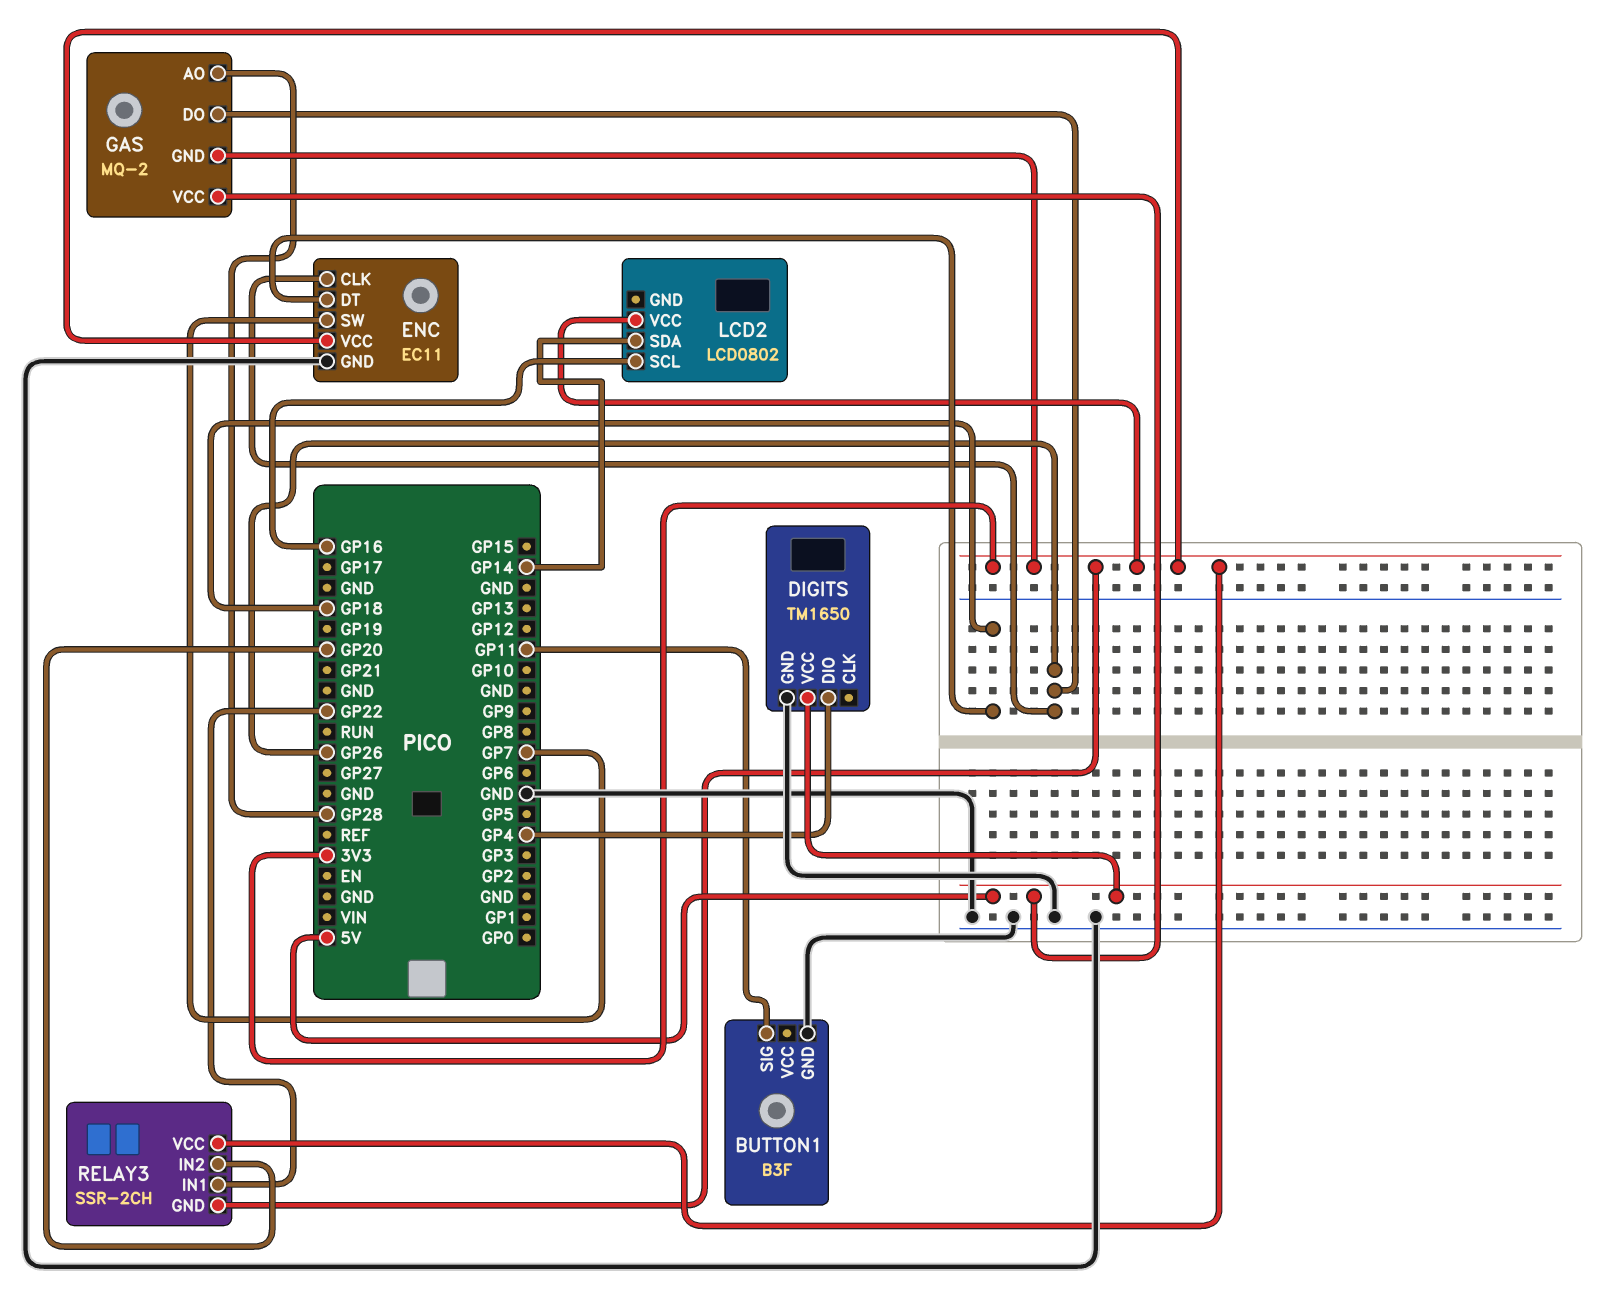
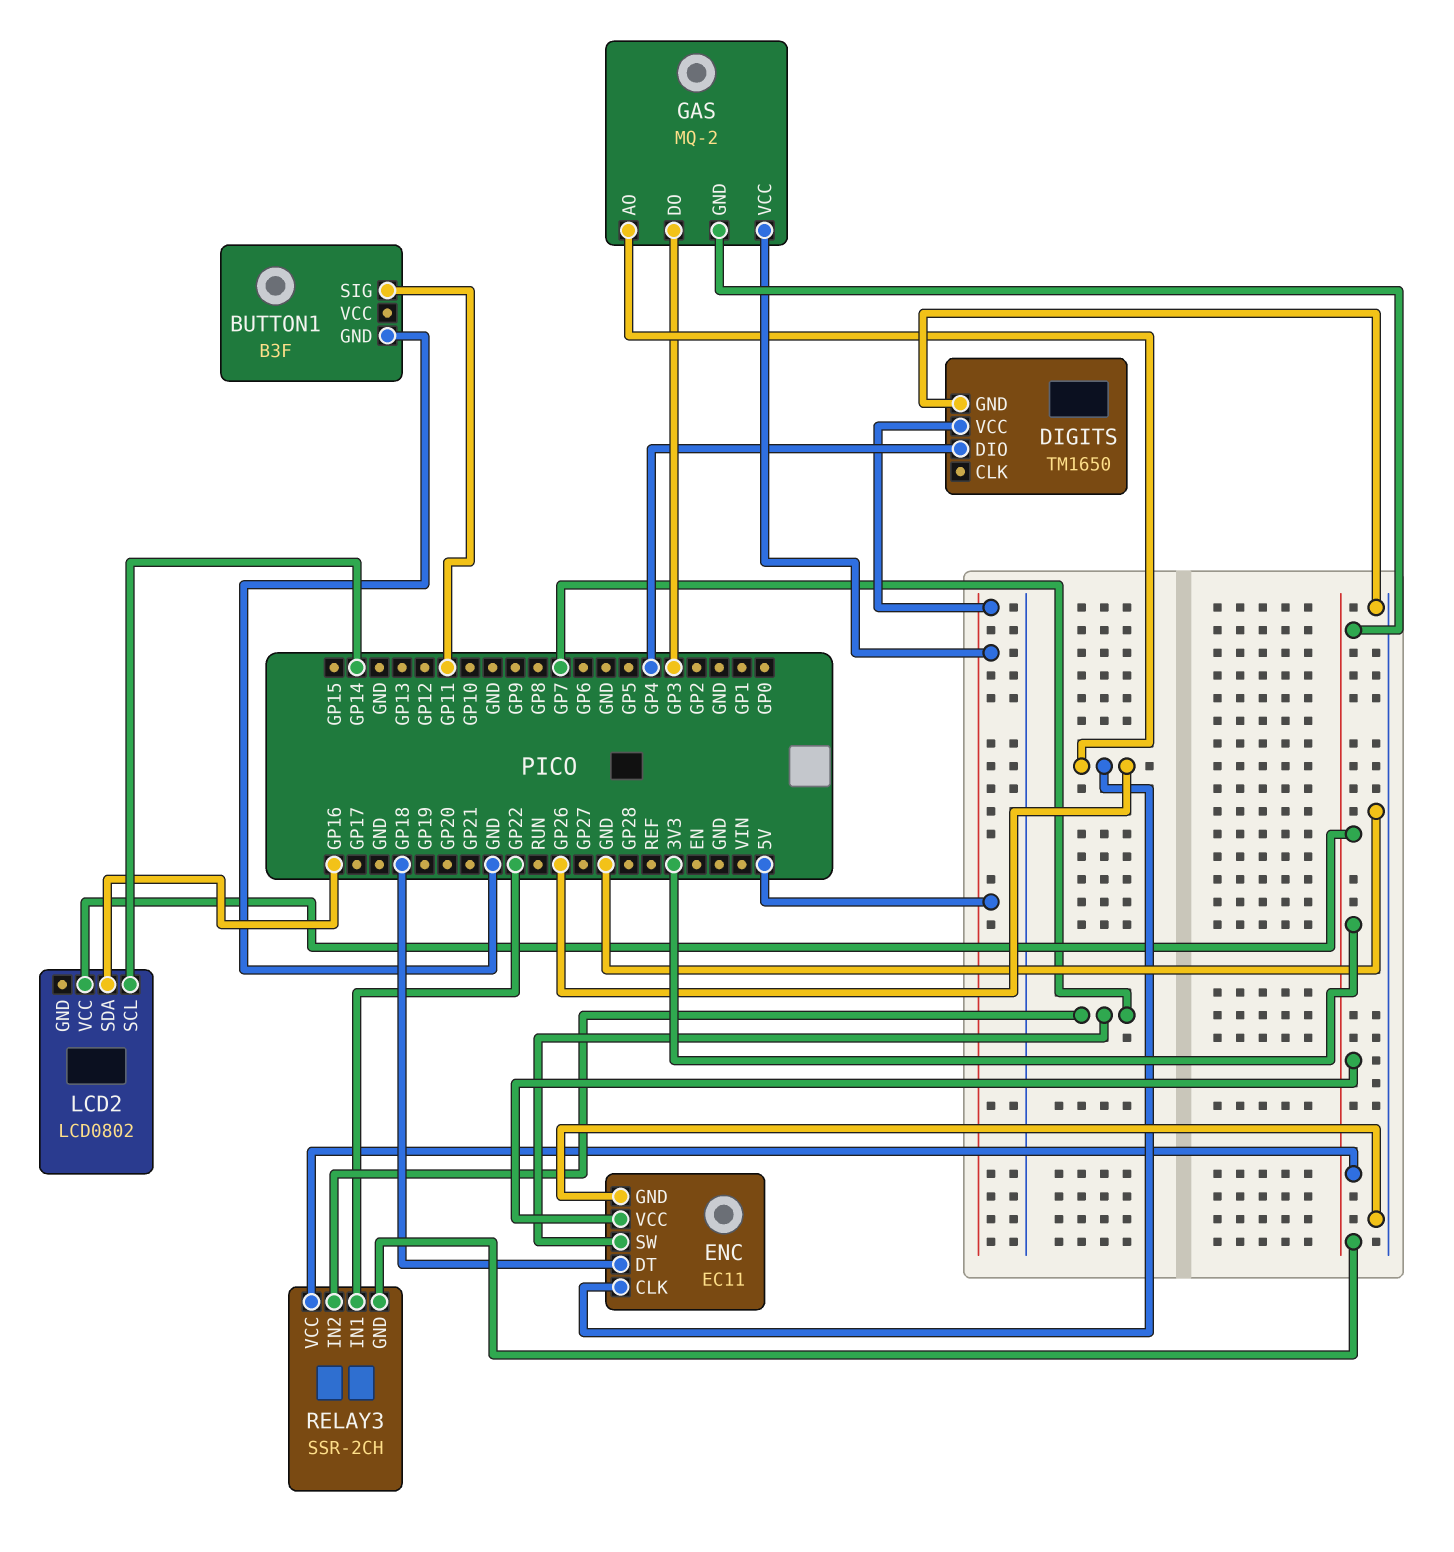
GAS pin AO: GP28 -> GP26
GAS pin DO: GP26 -> GP3
LCD2 pin SCL: GP16 -> GP14
LCD2 pin SDA: GP14 -> GP16
RELAY3 pin IN2: GP20 -> GP7

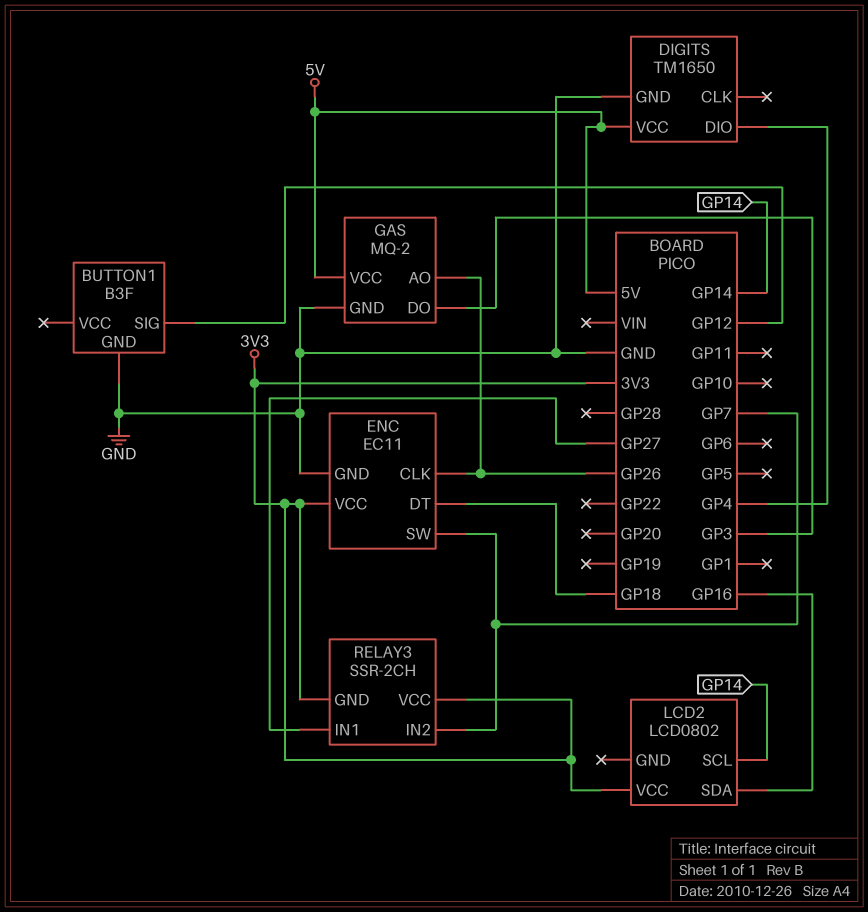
BUTTON1 pin SIG: GP11 -> GP12
GAS pin GND: 3V3 -> GND
RELAY3 pin IN1: GP22 -> GP27

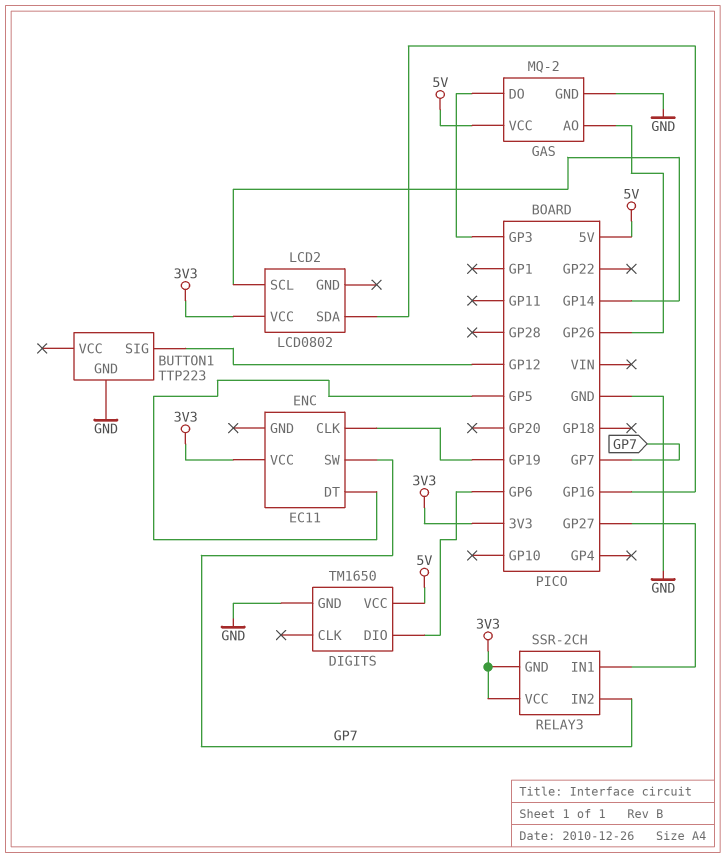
BUTTON1: B3F -> TTP223
DIGITS pin DIO: GP4 -> GP6
ENC pin CLK: GP26 -> GP19
ENC pin DT: GP18 -> GP5
ENC pin GND: GND -> none

